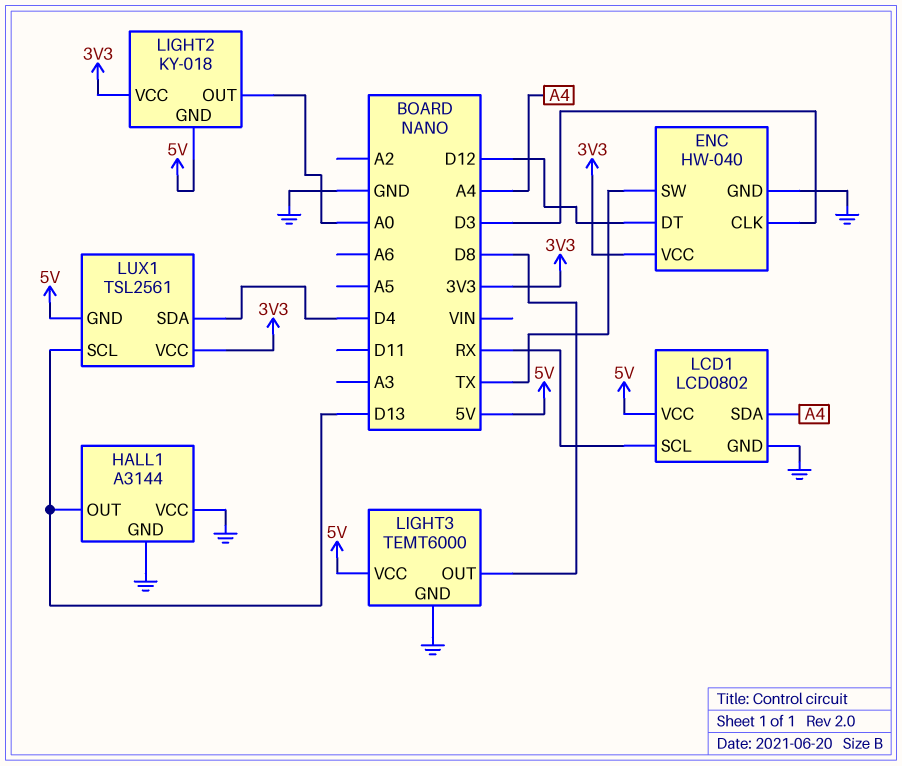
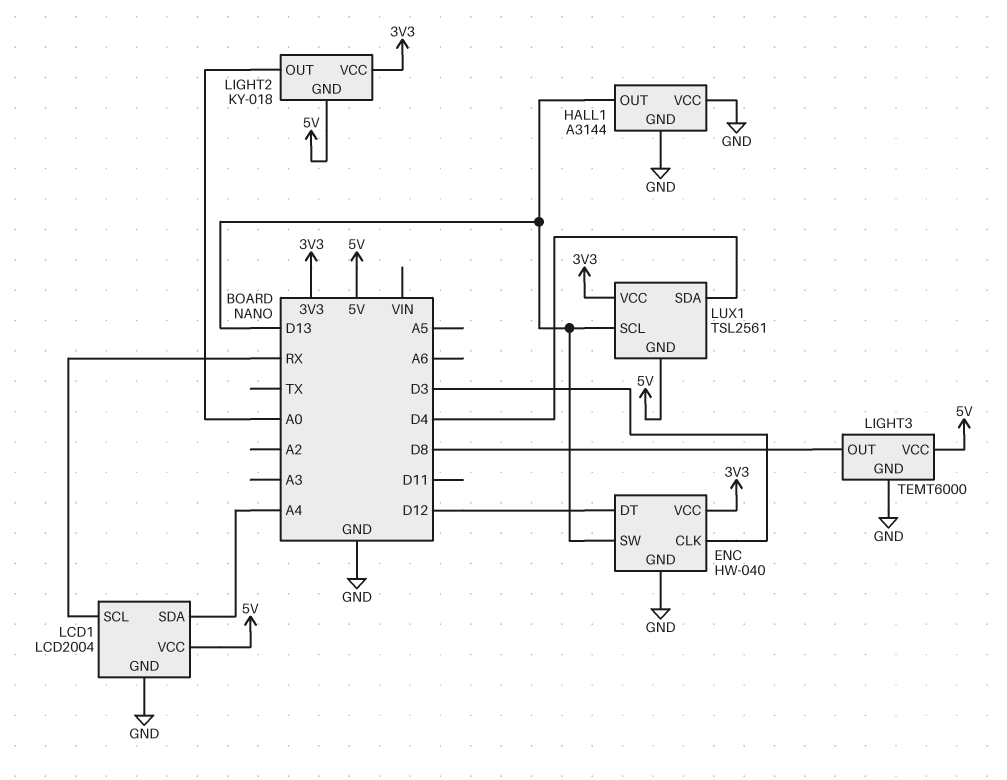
ENC pin SW: TX -> D13
LCD1: LCD0802 -> LCD2004

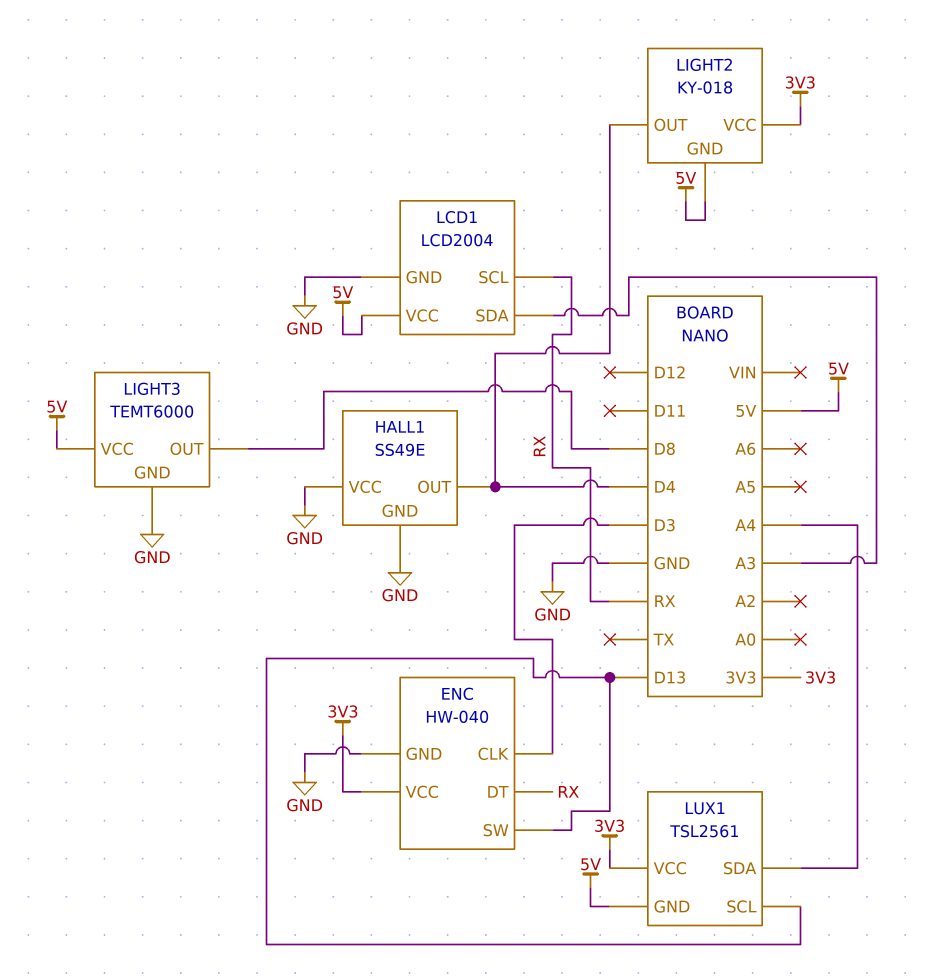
ENC pin DT: D12 -> RX
HALL1: A3144 -> SS49E
HALL1 pin OUT: D13 -> D4
LCD1 pin SDA: A4 -> A3
LIGHT2 pin OUT: A0 -> D4
LUX1 pin SDA: D4 -> A4

